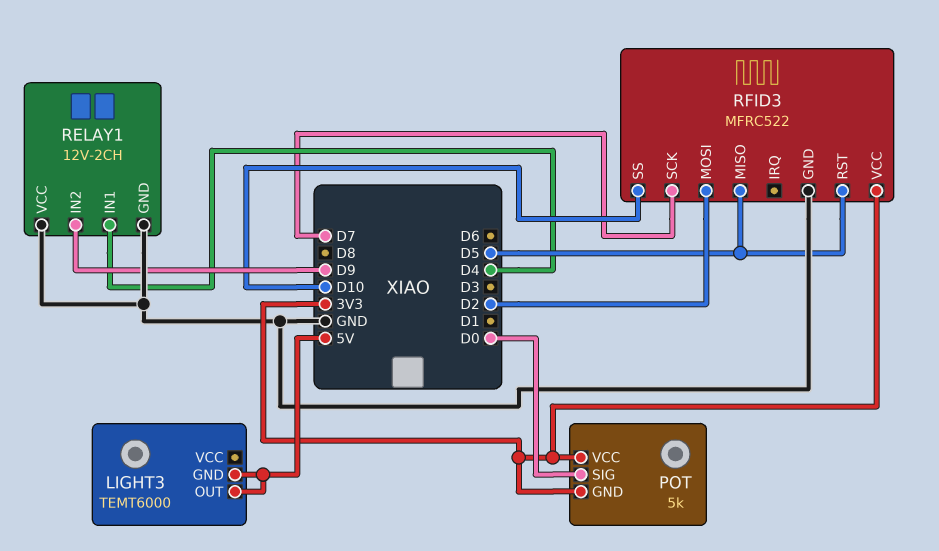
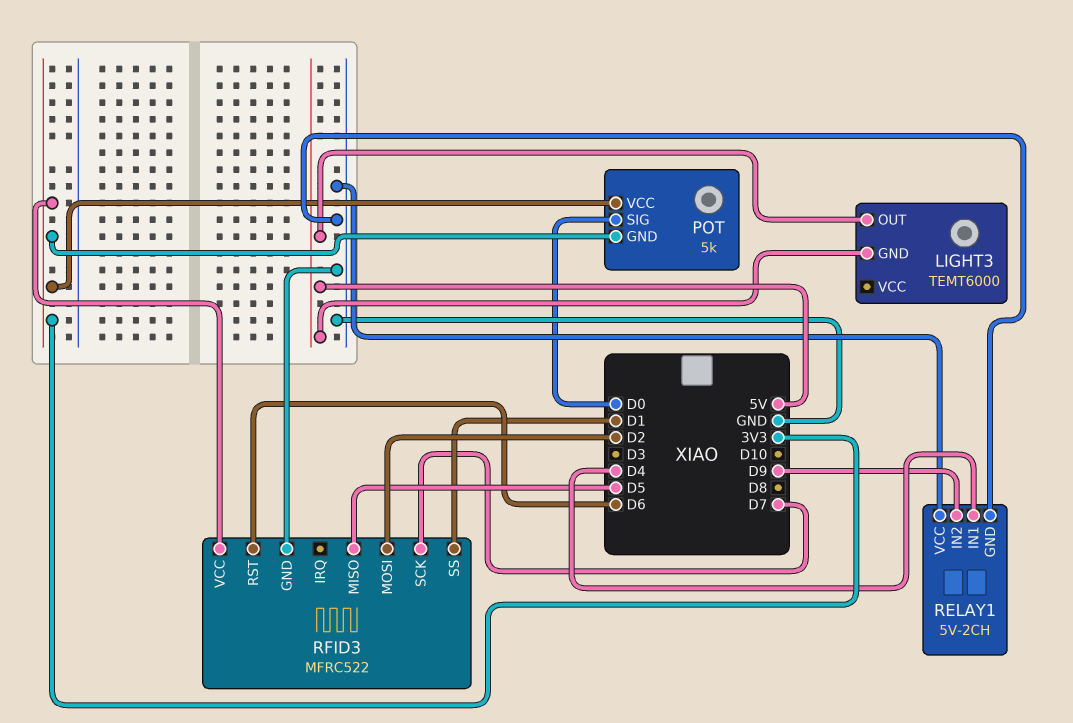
RELAY1: 12V-2CH -> 5V-2CH
RFID3 pin RST: D5 -> D6
RFID3 pin SS: D10 -> D1

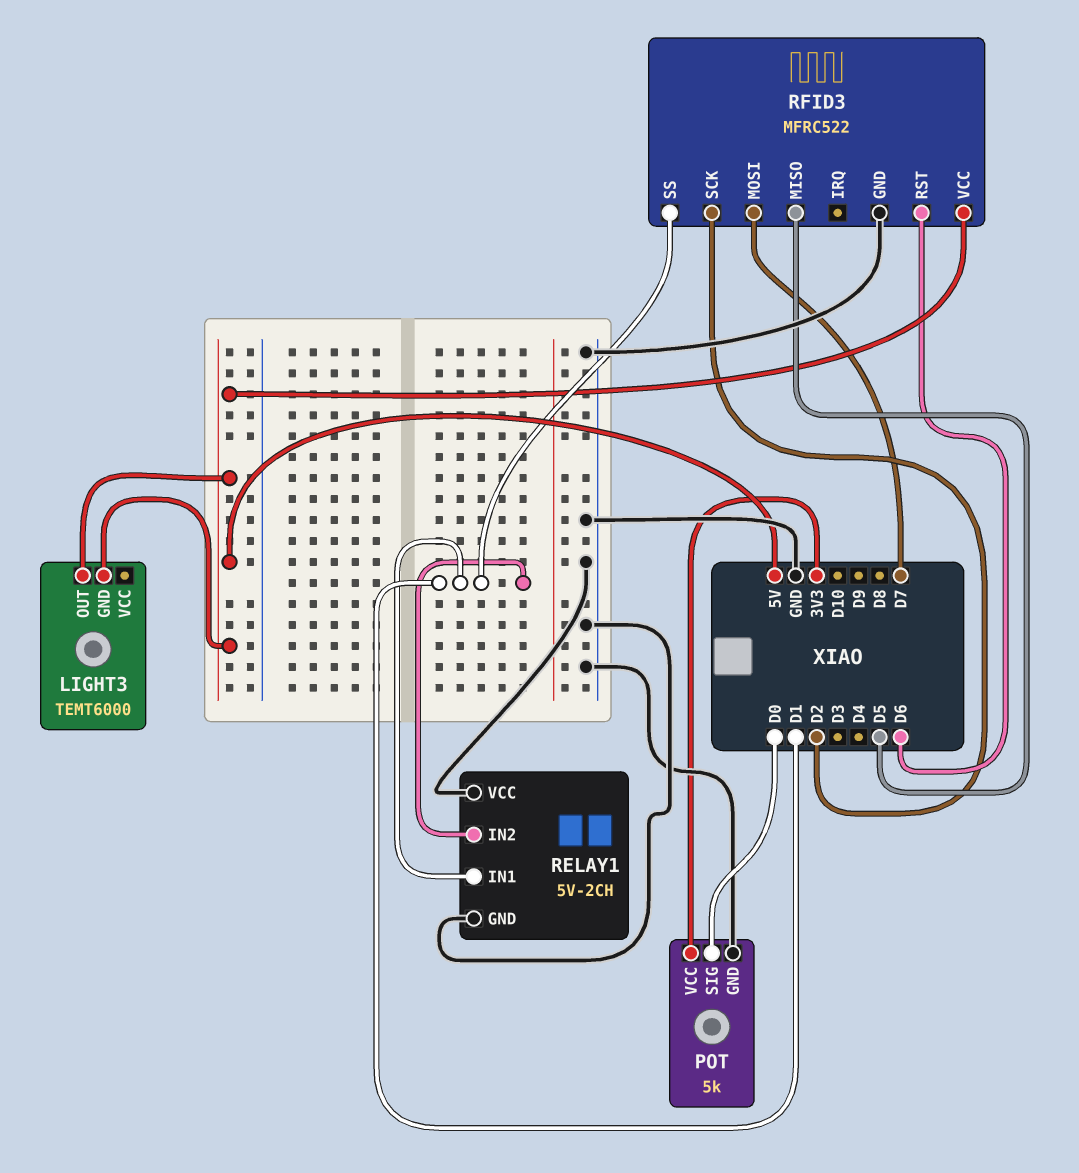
POT pin GND: 3V3 -> GND
RELAY1 pin IN1: D4 -> D1
RELAY1 pin IN2: D9 -> D1
RFID3 pin MOSI: D2 -> D7
RFID3 pin SCK: D7 -> D2
RFID3 pin VCC: 3V3 -> 5V

